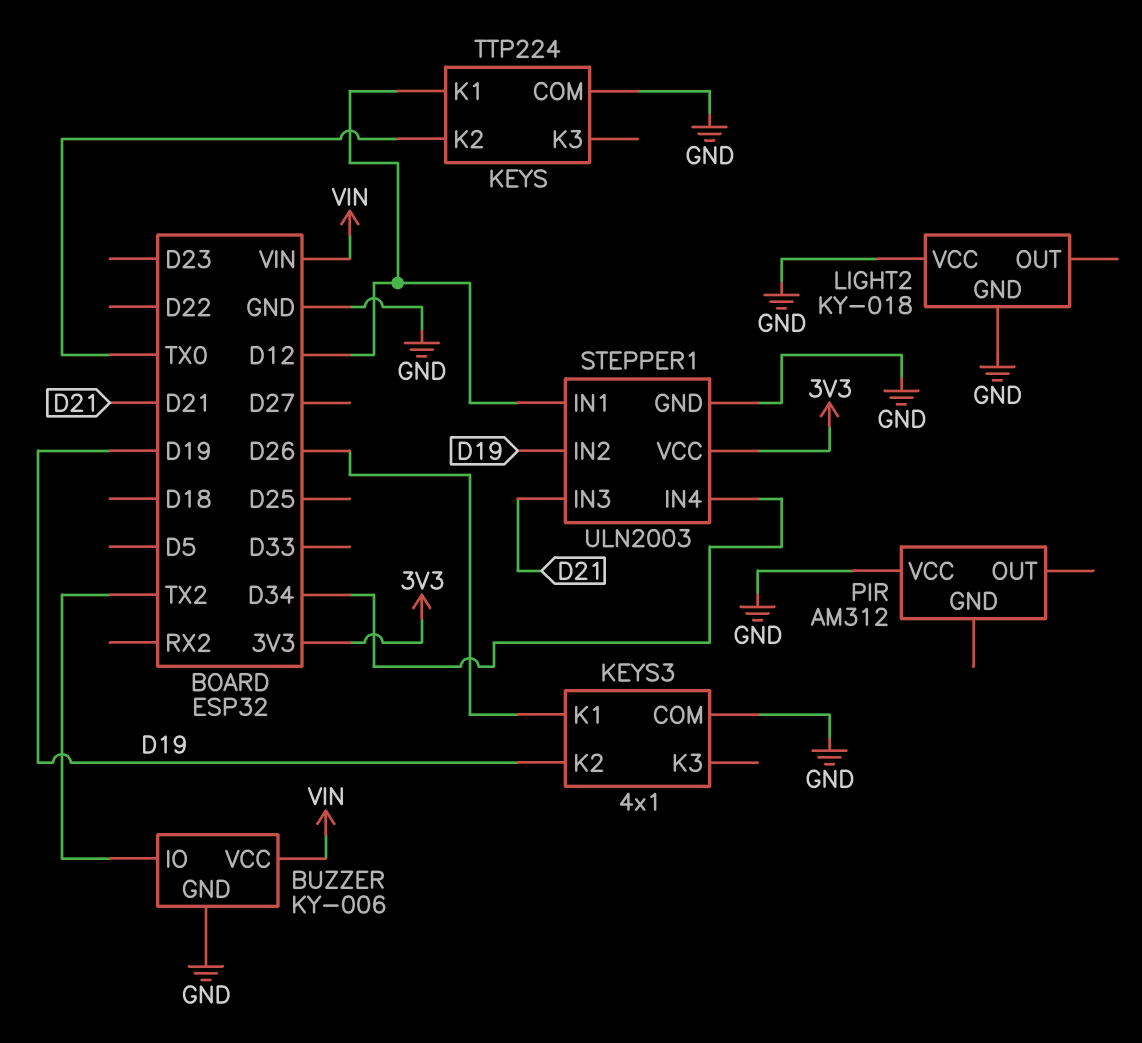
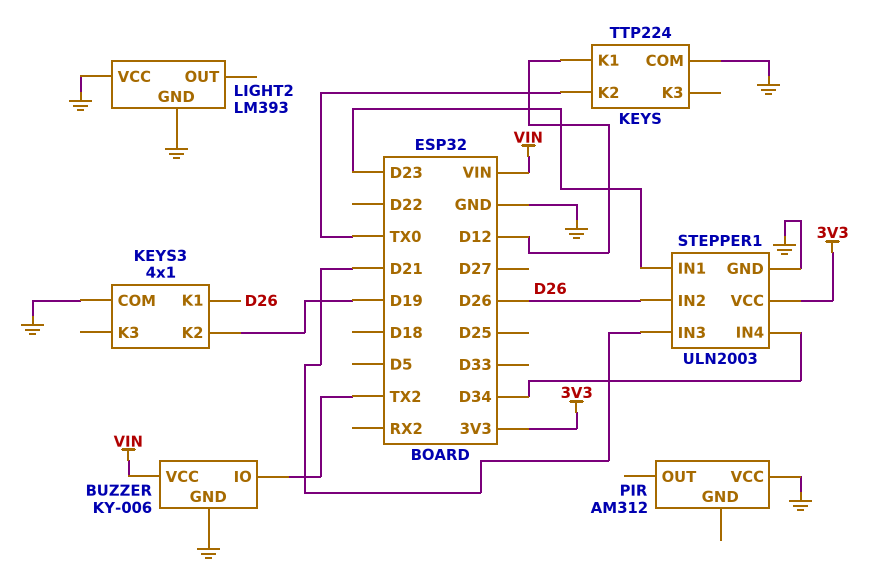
LIGHT2: KY-018 -> LM393
STEPPER1 pin IN1: D12 -> D23
STEPPER1 pin IN2: D19 -> D26

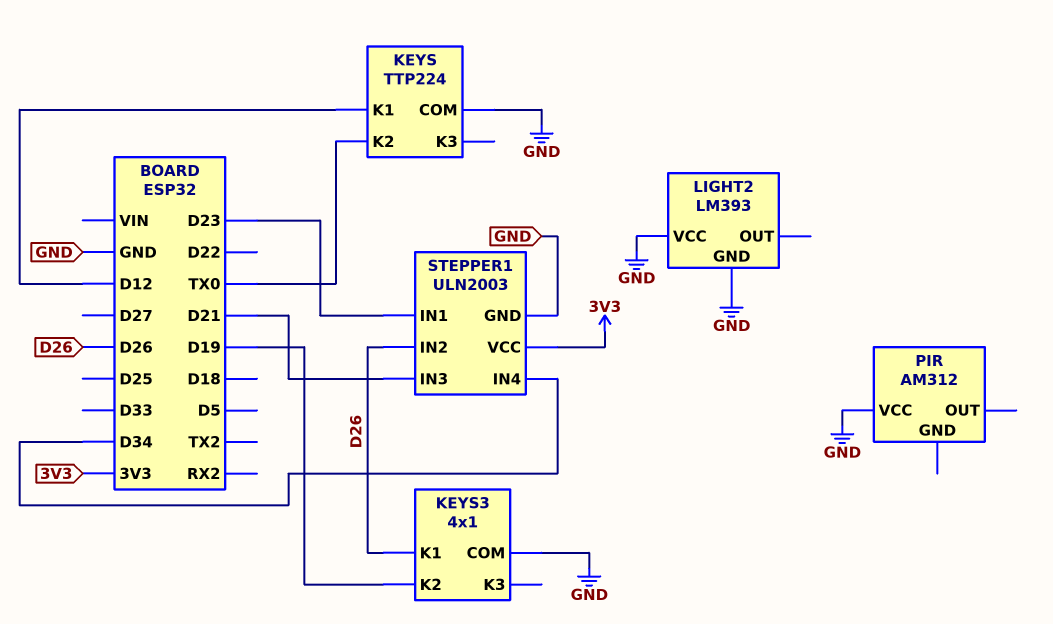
BUZZER: KY-006 -> none
BUZZER pin GND: GND -> none
BUZZER pin IO: TX2 -> none
BUZZER pin VCC: VIN -> none

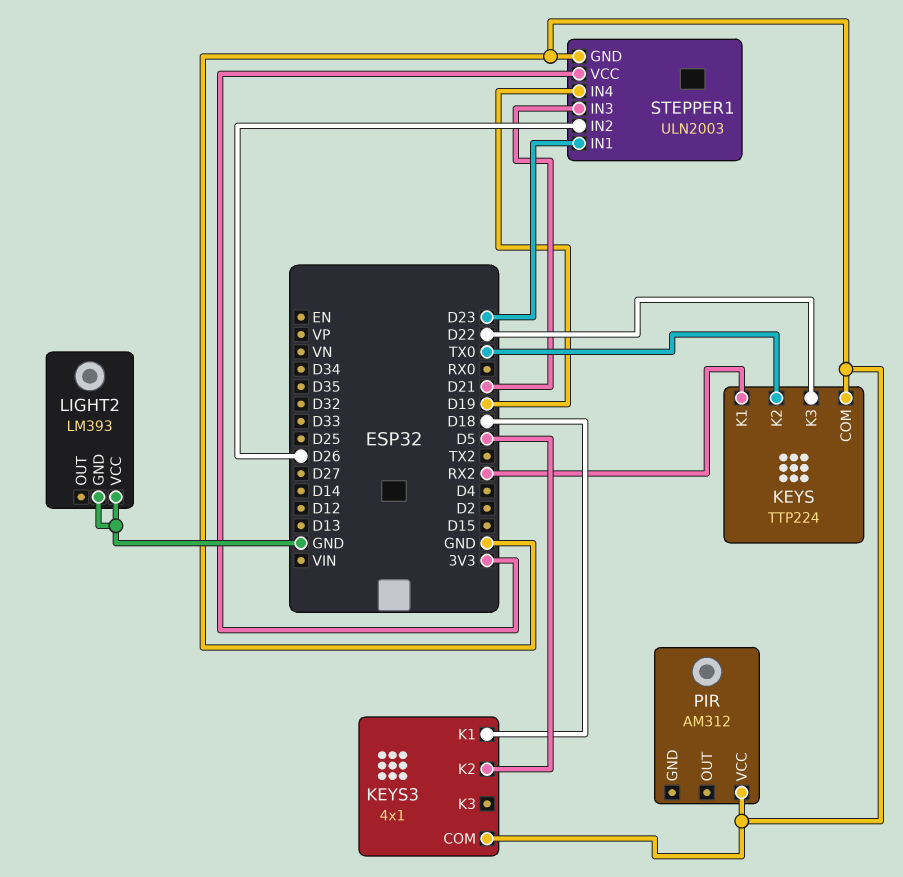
KEYS pin K1: D12 -> RX2
KEYS pin K3: none -> D22
KEYS3 pin K1: D26 -> D18
KEYS3 pin K2: D19 -> D5
STEPPER1 pin IN4: D34 -> D19

